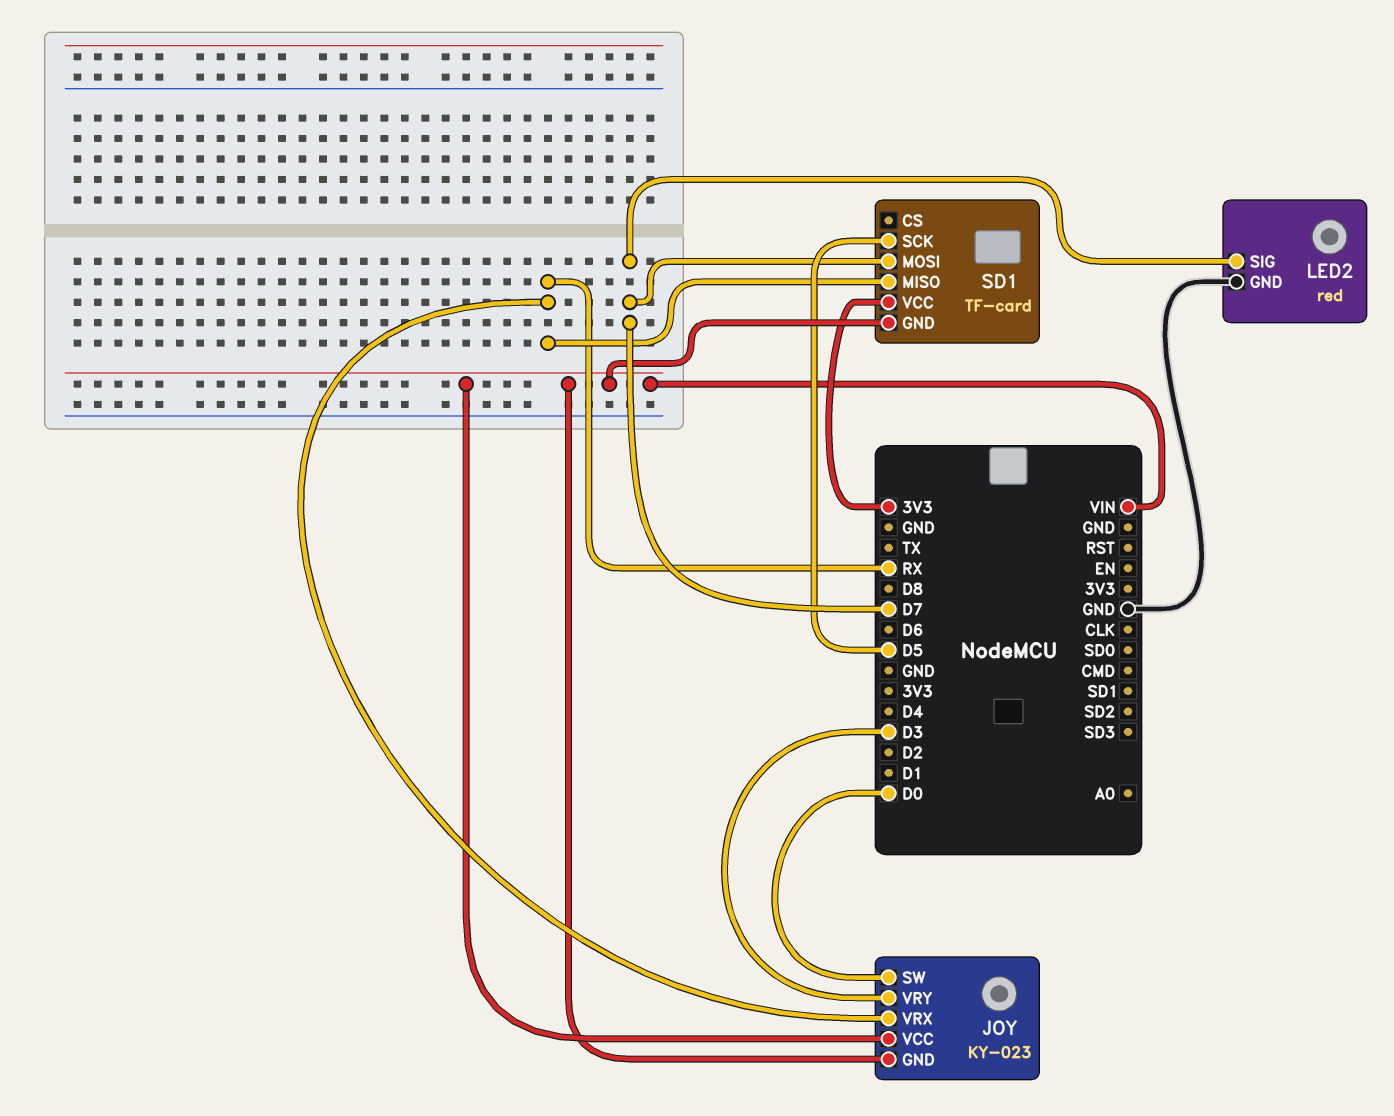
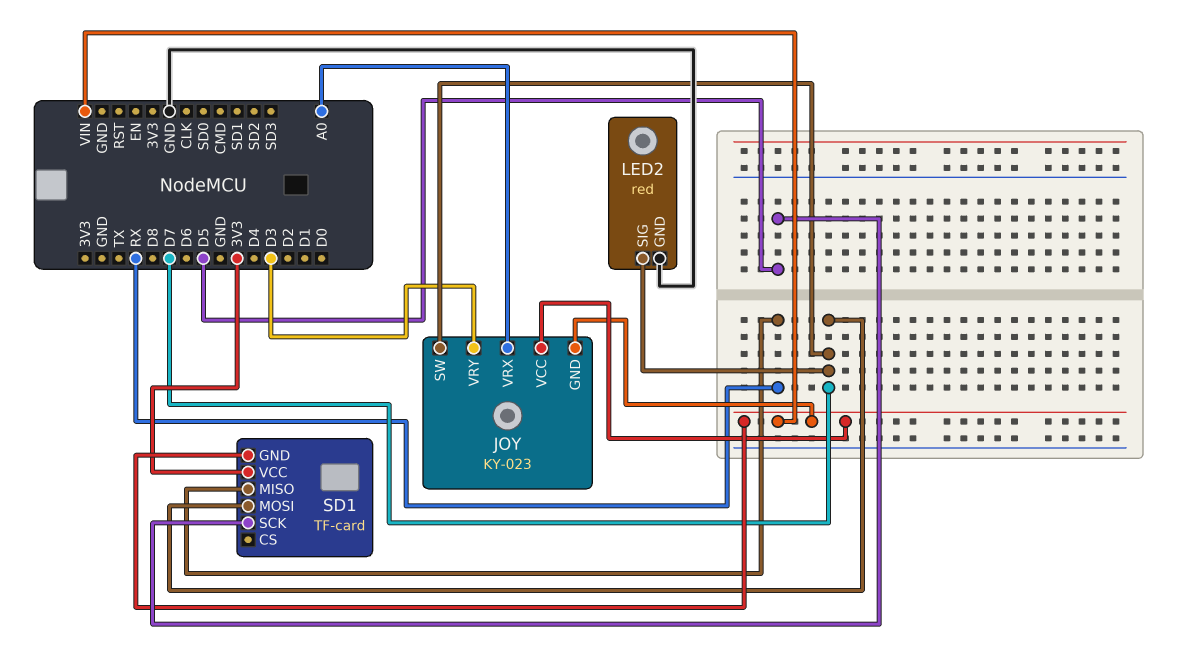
JOY pin SW: D0 -> D7
JOY pin VRX: RX -> A0

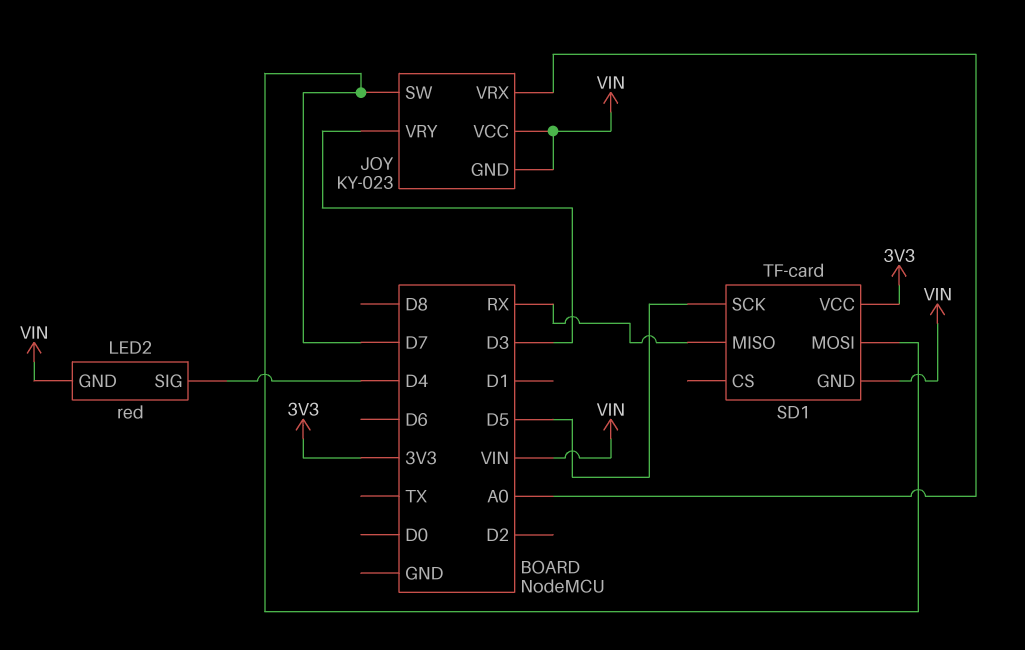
LED2 pin GND: GND -> VIN
LED2 pin SIG: D7 -> D4

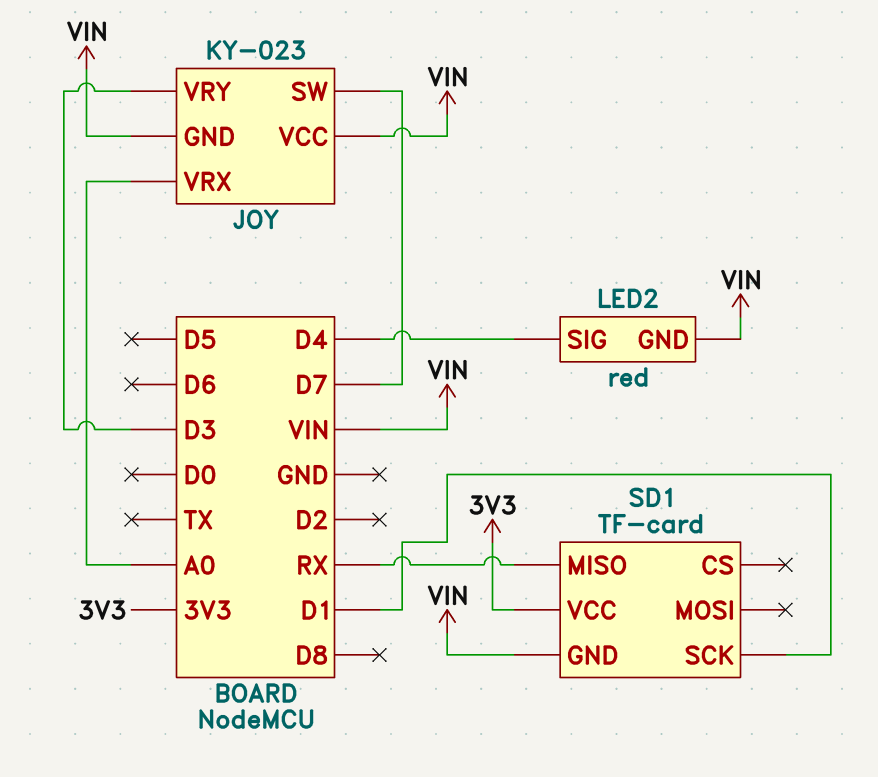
SD1 pin MOSI: D7 -> none
SD1 pin SCK: D5 -> D1

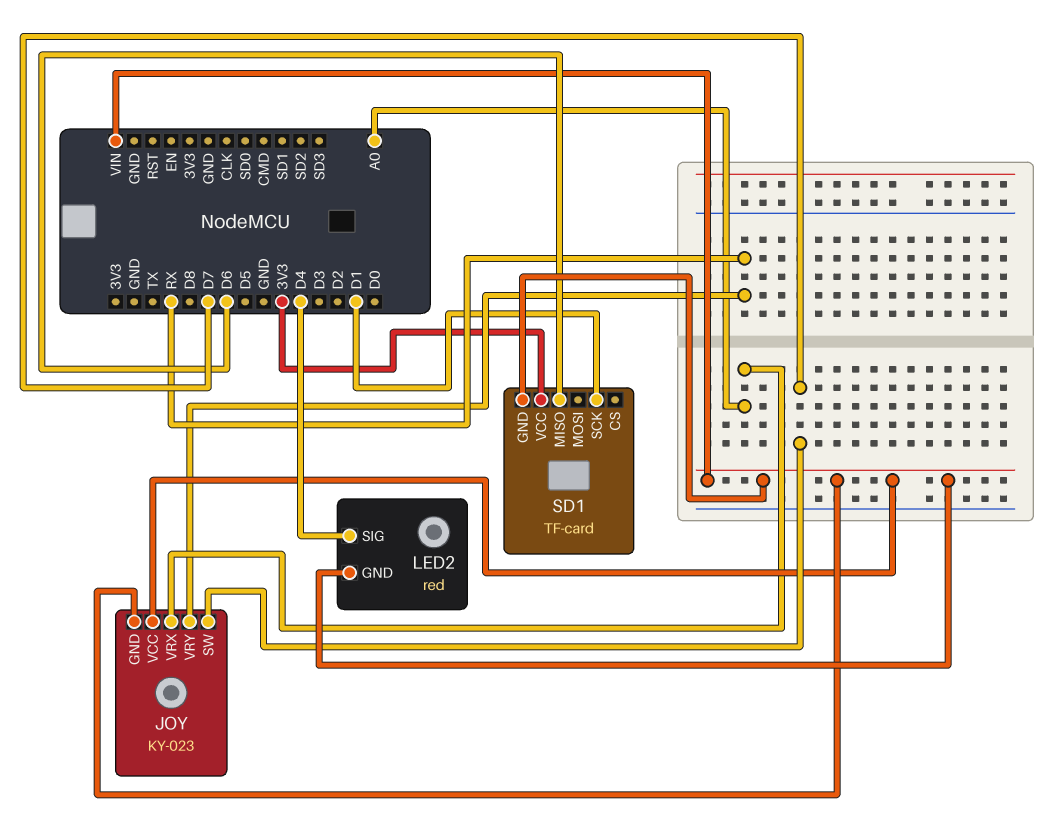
JOY pin VRY: D3 -> RX
SD1 pin MISO: RX -> D6

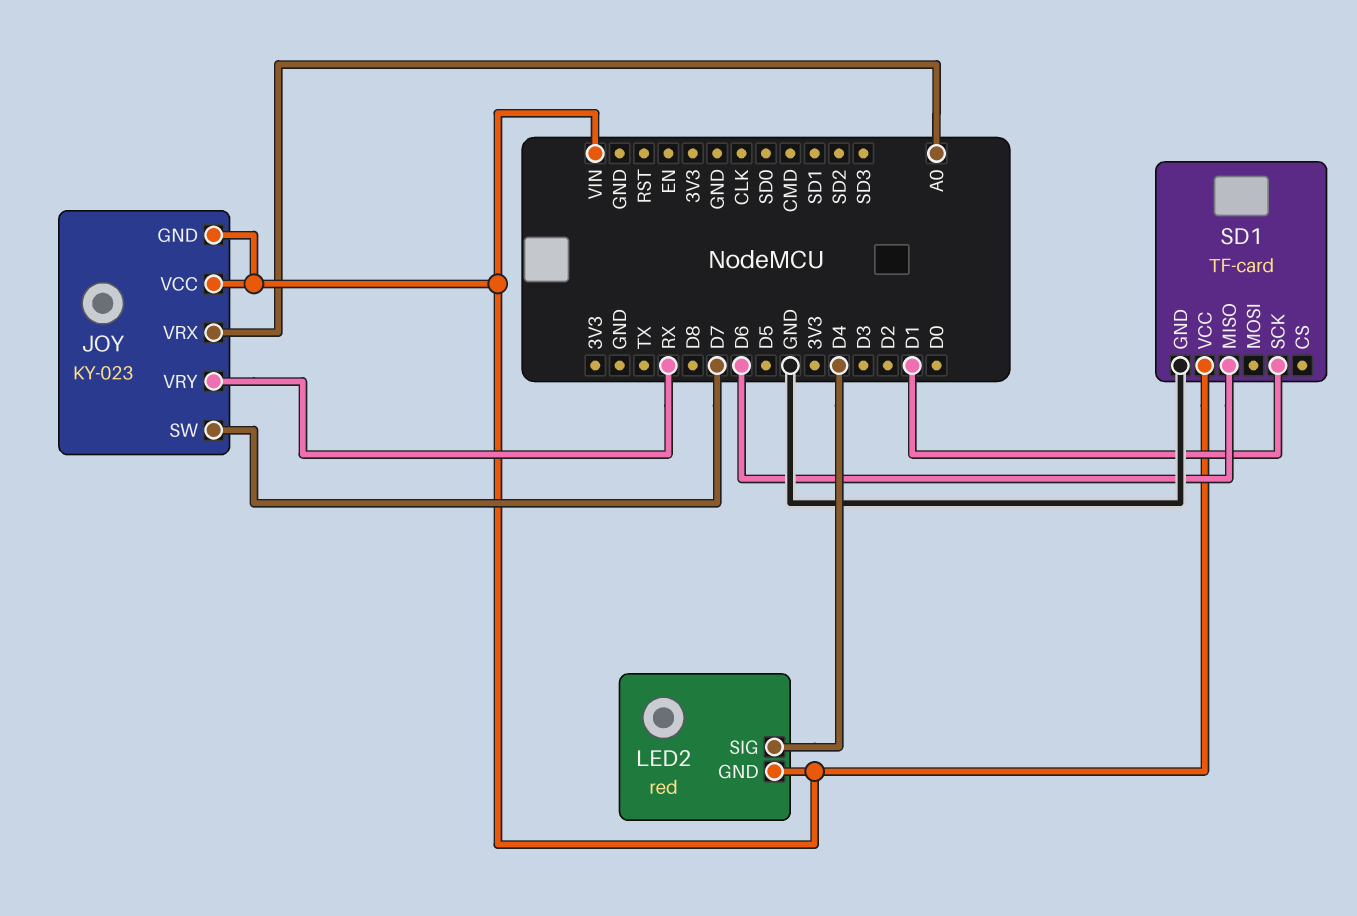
SD1 pin GND: VIN -> GND
SD1 pin VCC: 3V3 -> VIN

